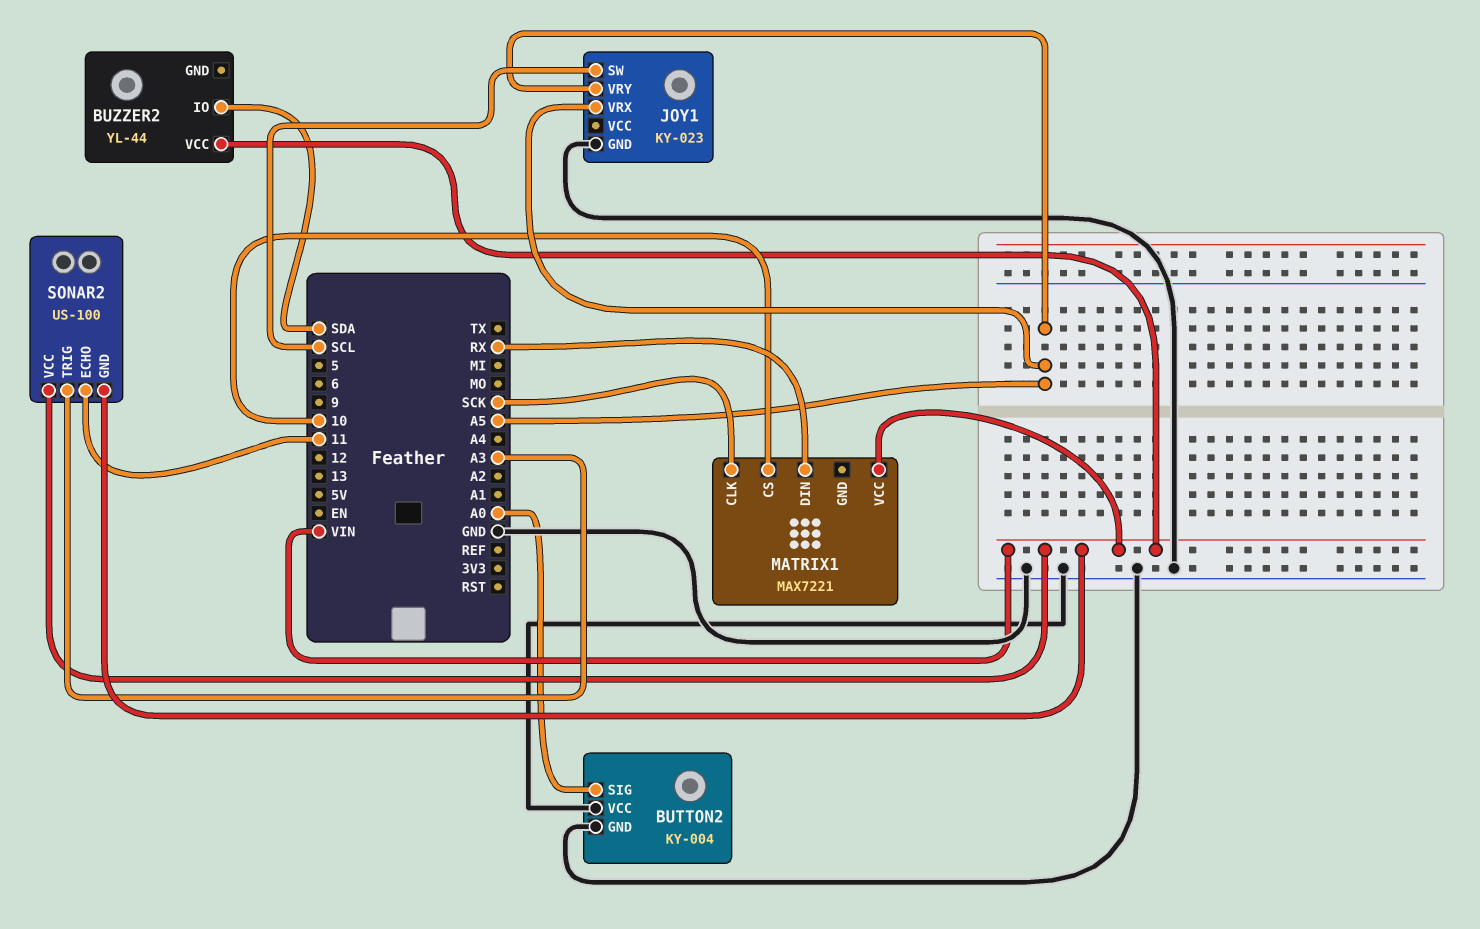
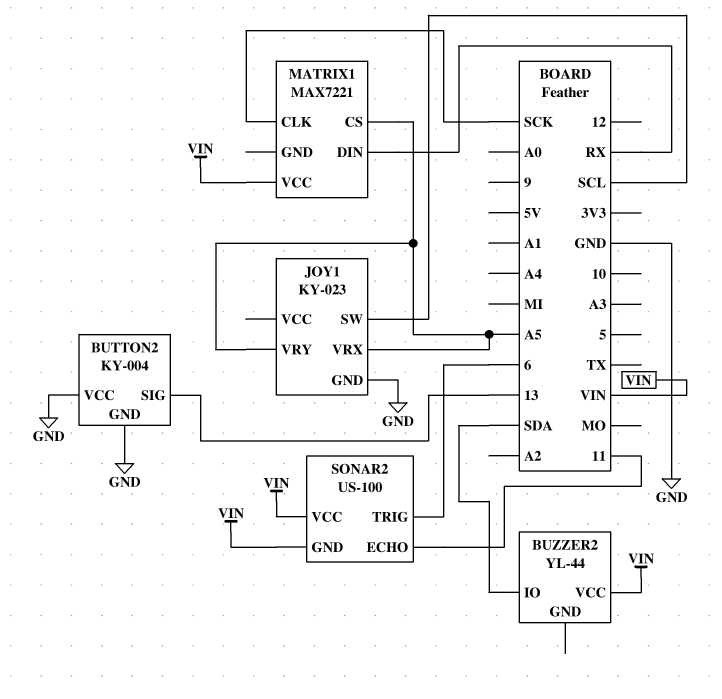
BUTTON2 pin SIG: A0 -> 13
MATRIX1 pin CS: 10 -> A5
SONAR2 pin TRIG: A3 -> 6

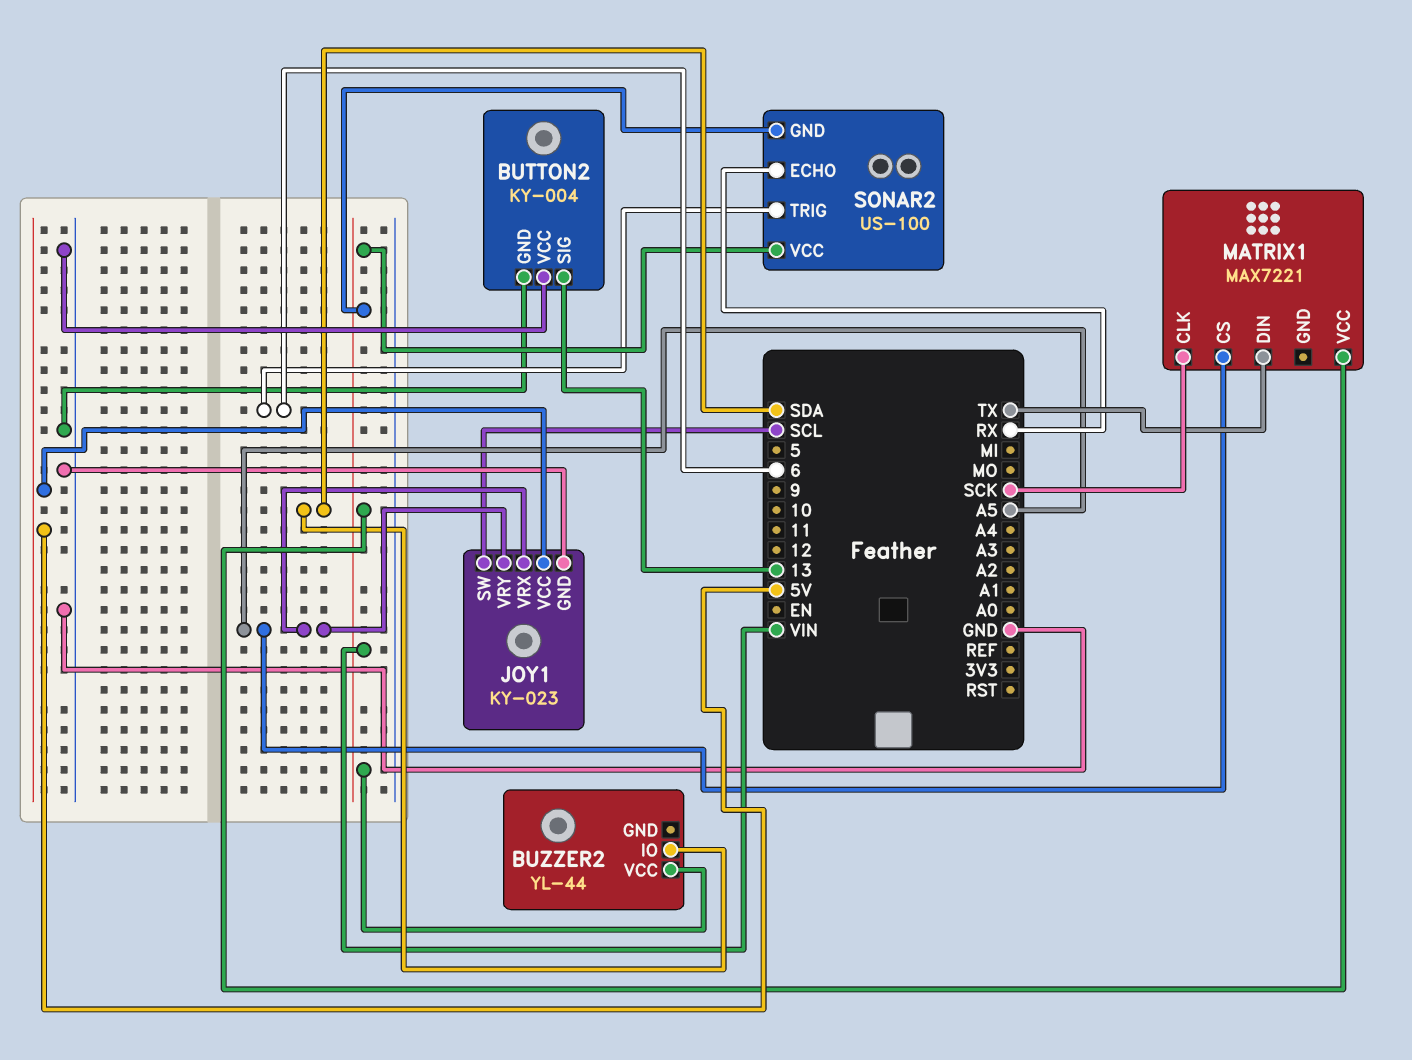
JOY1 pin VCC: none -> 5V
MATRIX1 pin DIN: RX -> TX
SONAR2 pin ECHO: 11 -> RX

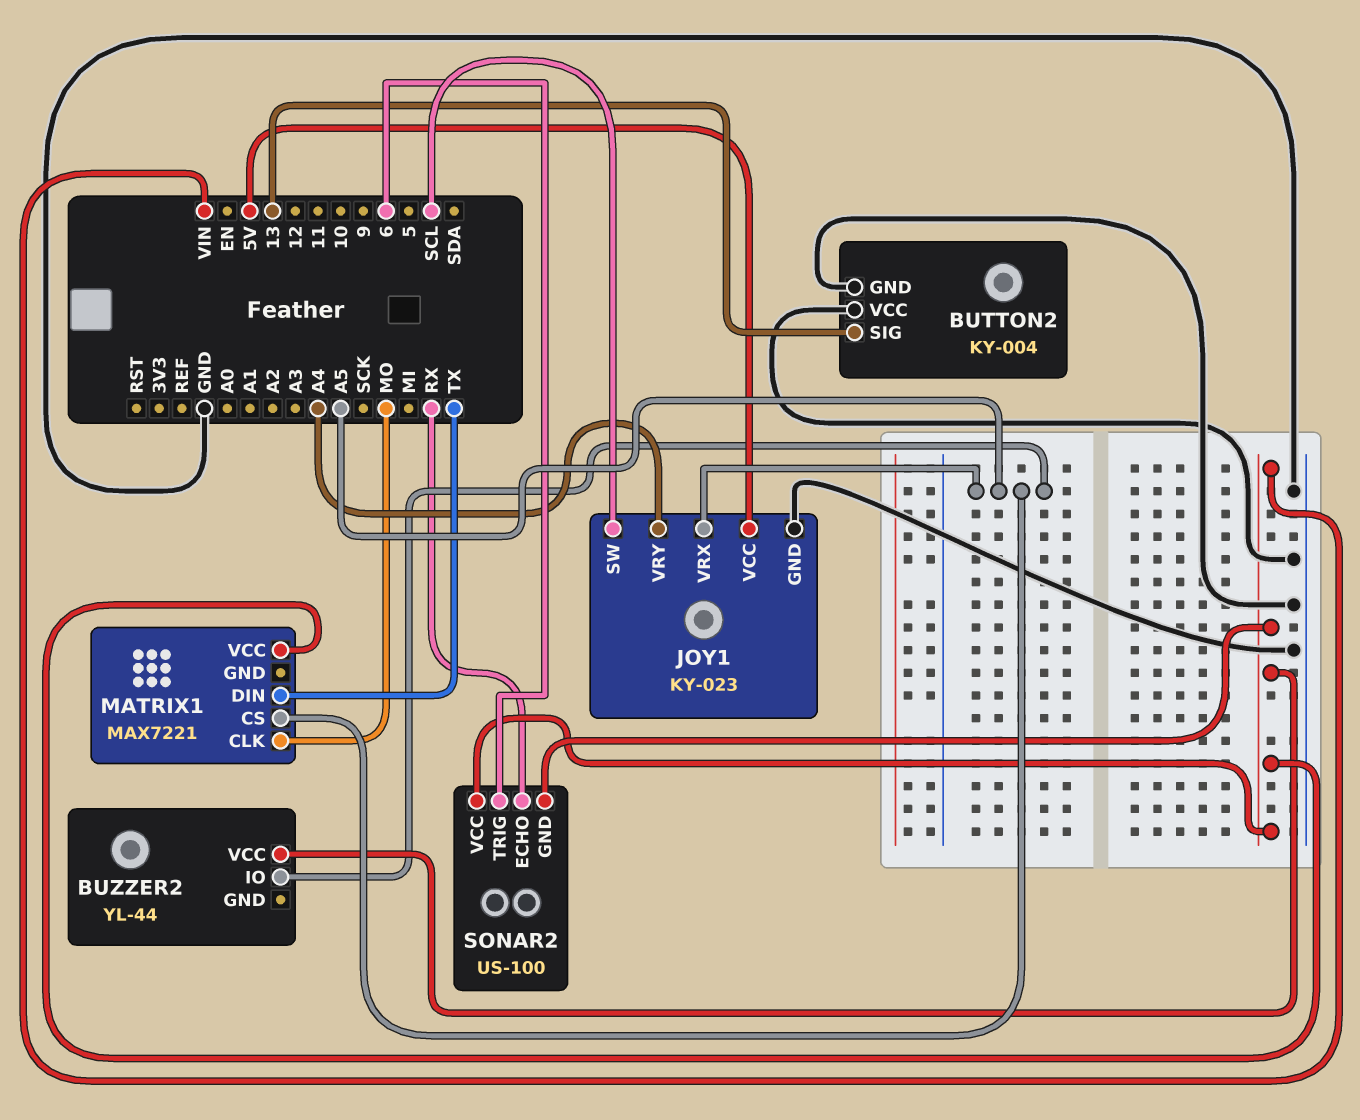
BUZZER2 pin IO: SDA -> A5
JOY1 pin VRY: A5 -> A4
MATRIX1 pin CLK: SCK -> MO

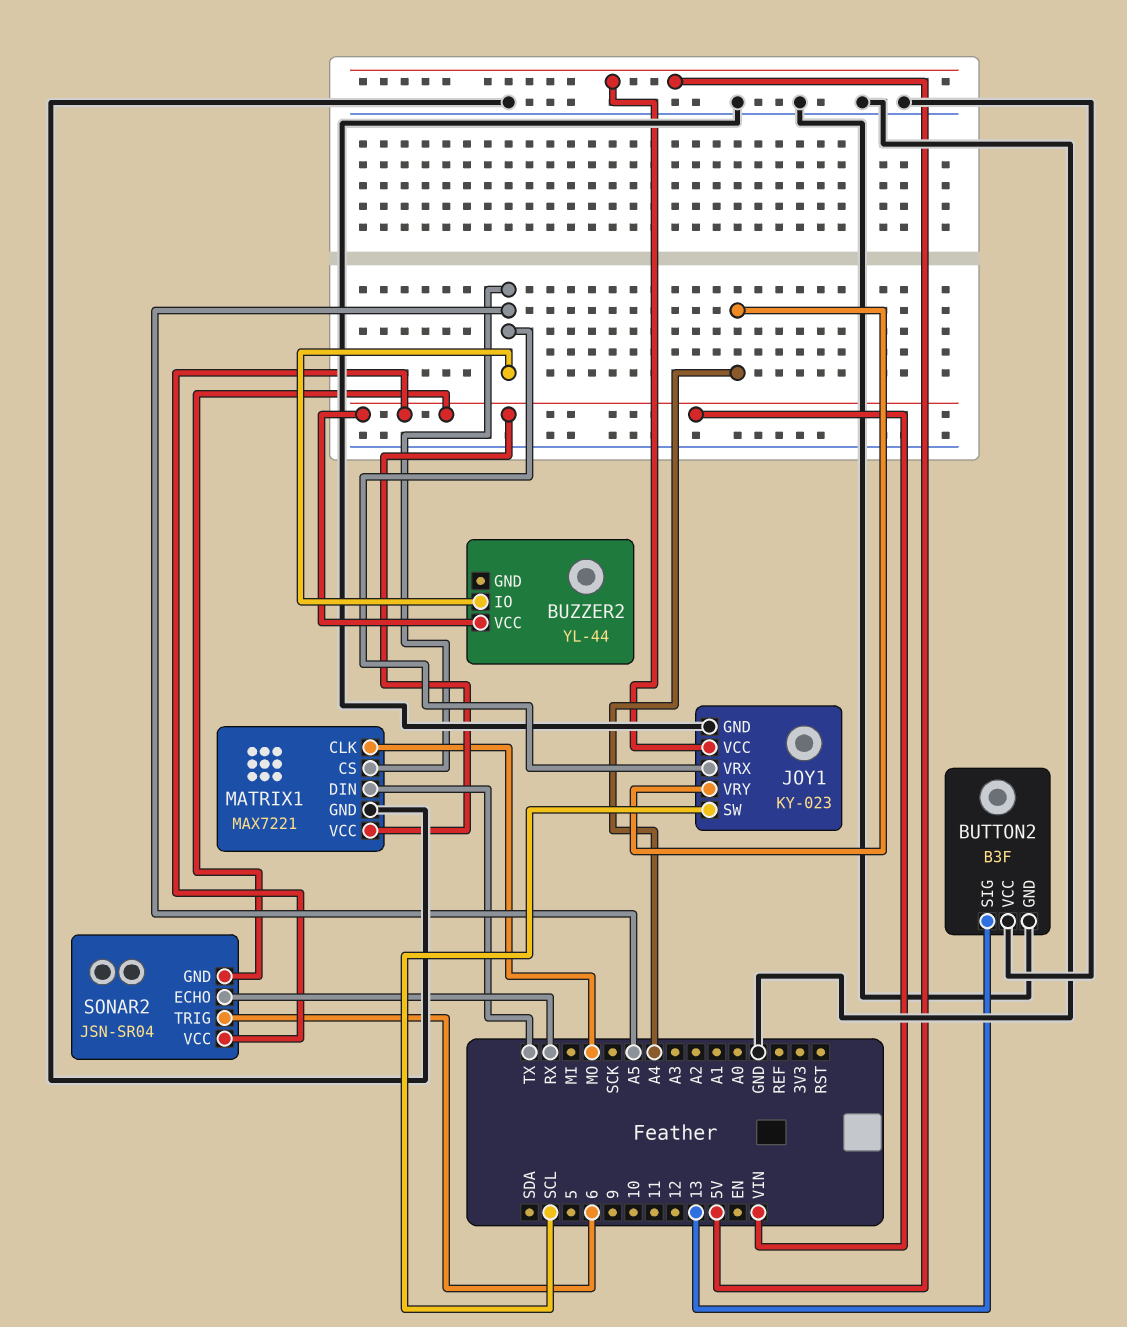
BUTTON2: KY-004 -> B3F
MATRIX1 pin GND: none -> GND
SONAR2: US-100 -> JSN-SR04

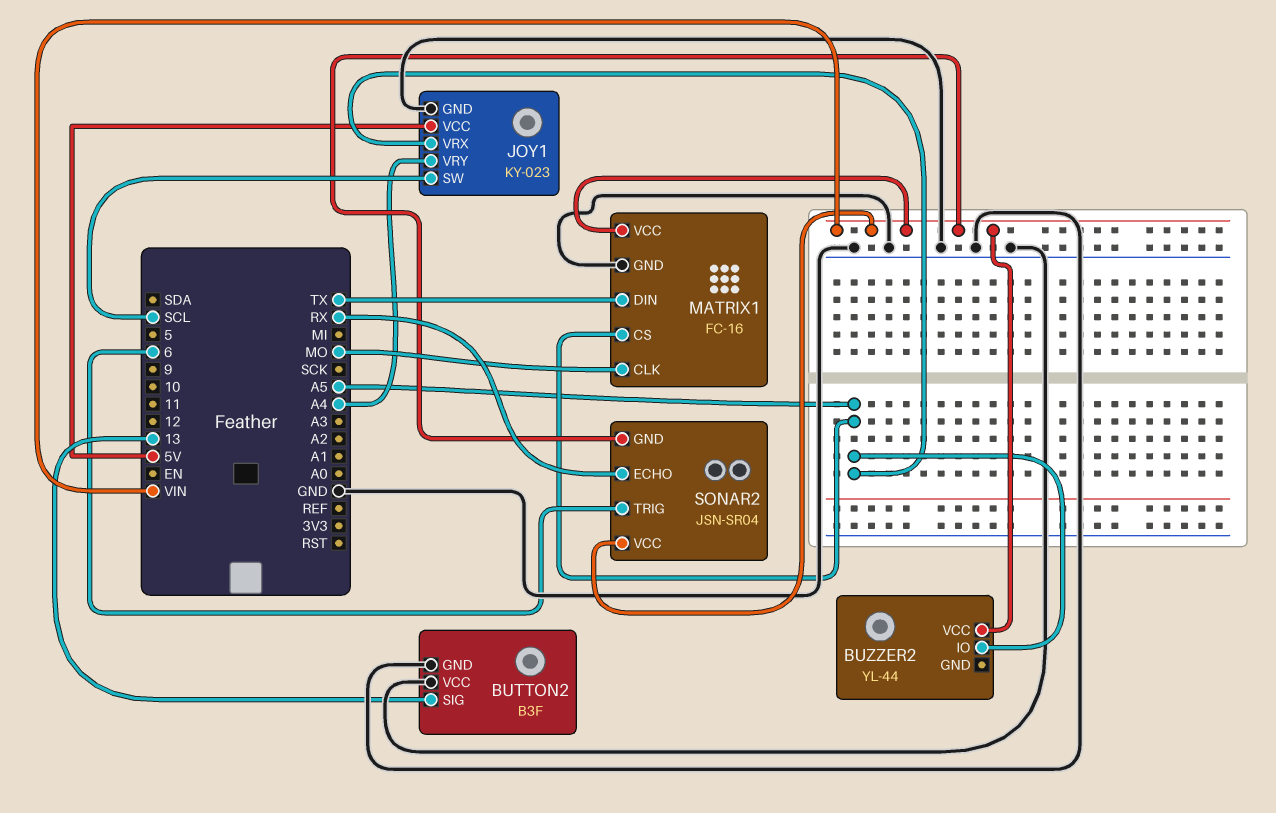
MATRIX1: MAX7221 -> FC-16

